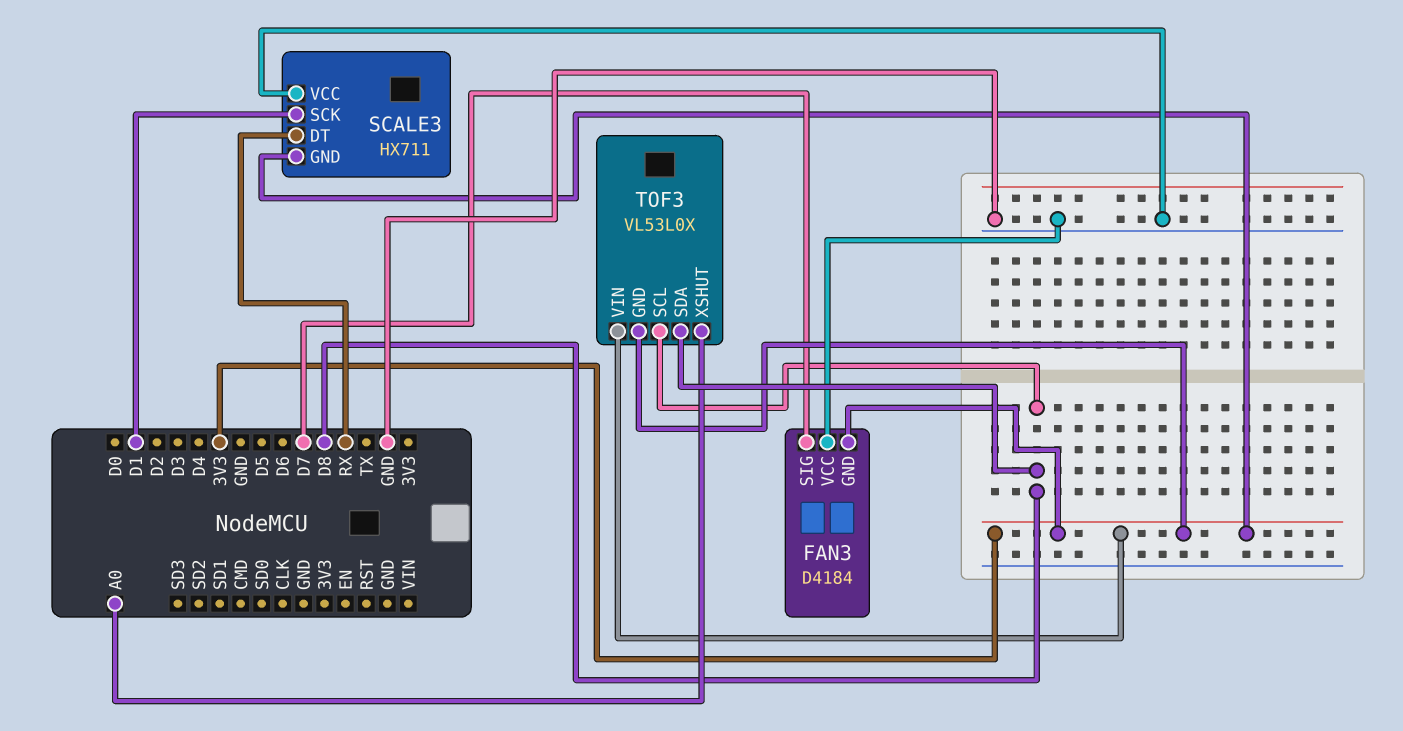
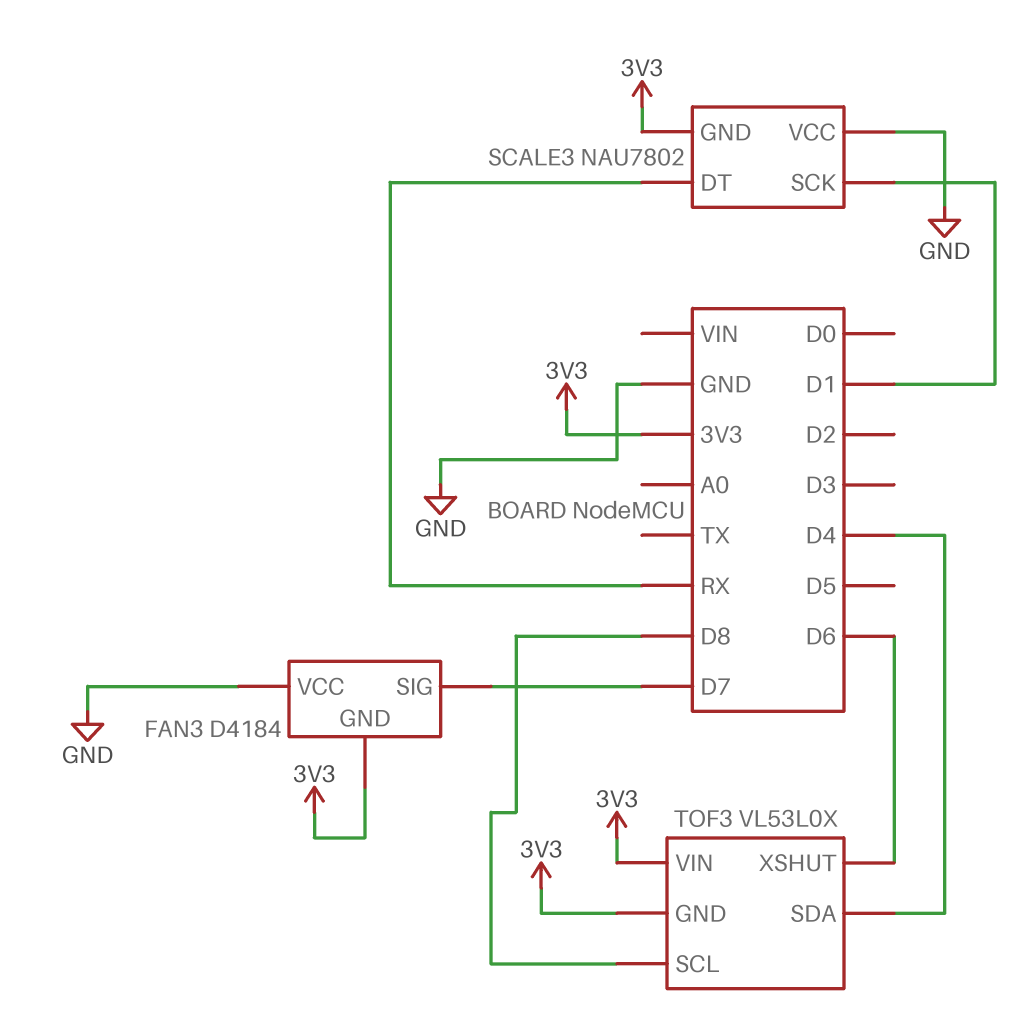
SCALE3: HX711 -> NAU7802
TOF3 pin SDA: D8 -> D4
TOF3 pin XSHUT: A0 -> D6

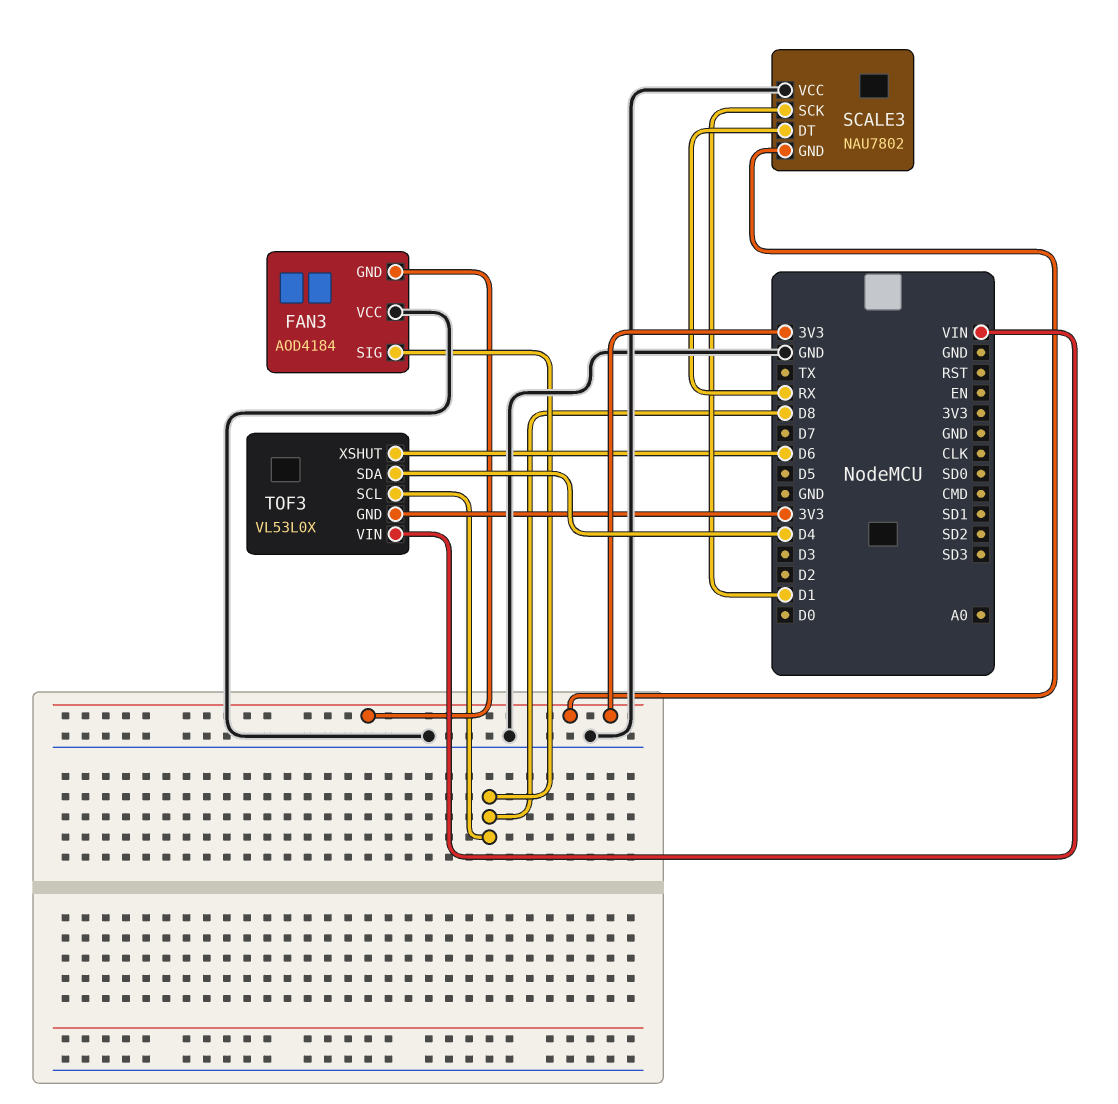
FAN3: D4184 -> AOD4184
FAN3 pin SIG: D7 -> D8
TOF3 pin VIN: 3V3 -> VIN

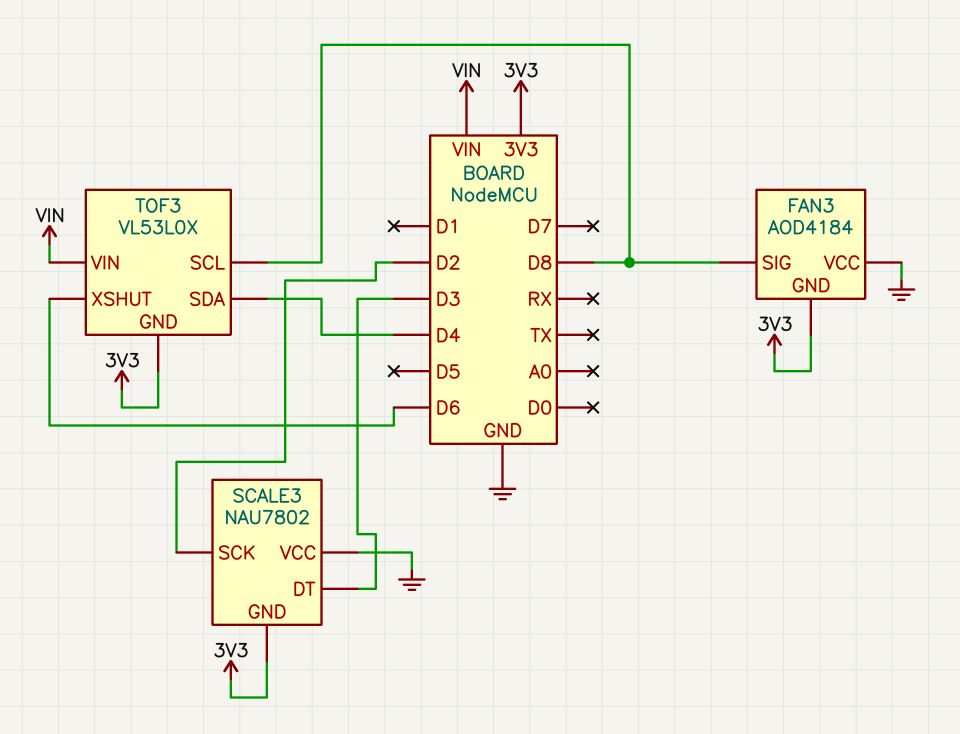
SCALE3 pin DT: RX -> D3
SCALE3 pin SCK: D1 -> D2

